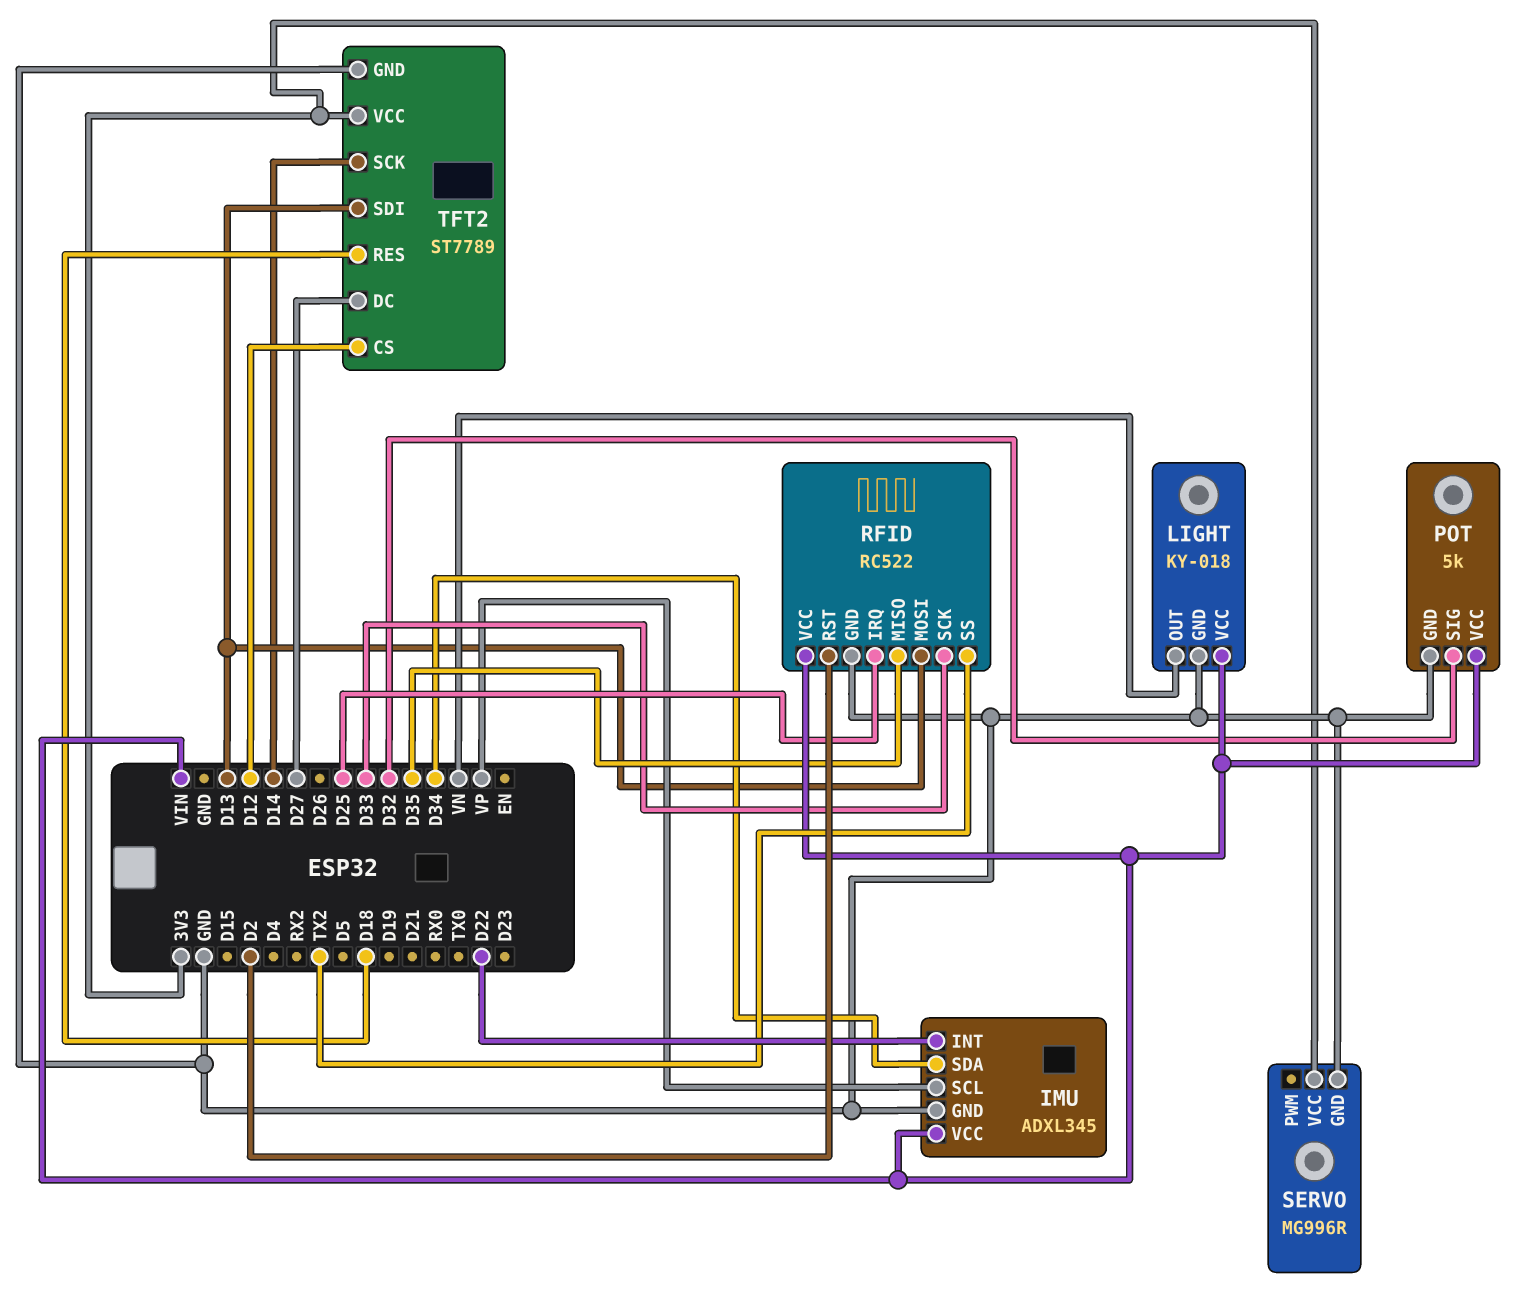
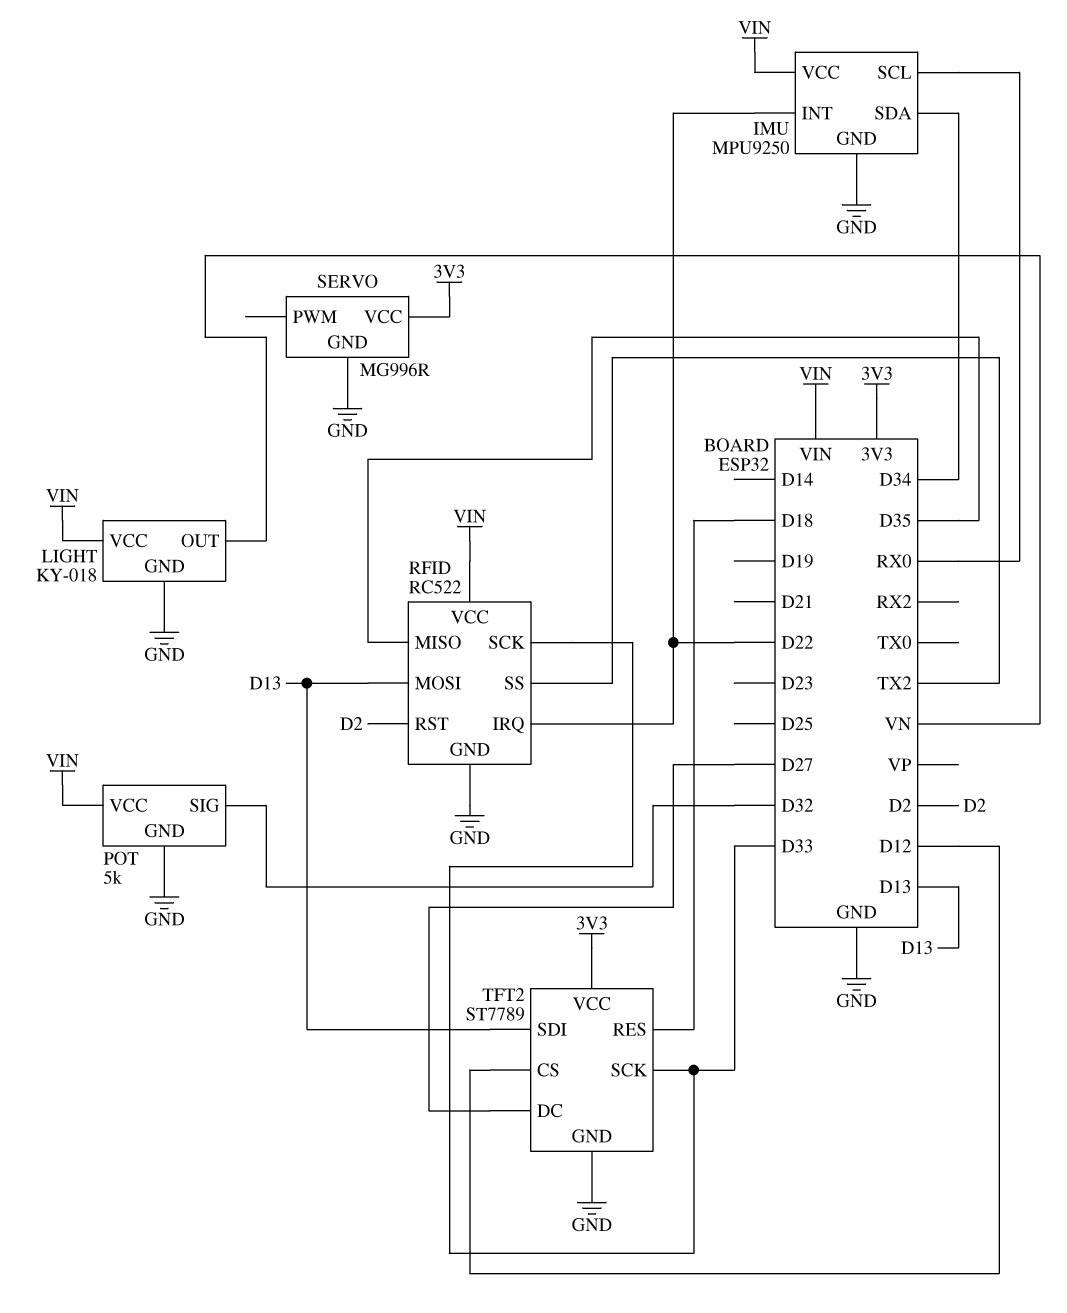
IMU: ADXL345 -> MPU9250
IMU pin SCL: VP -> RX0
RFID pin IRQ: D25 -> D22
TFT2 pin SCK: D14 -> D33

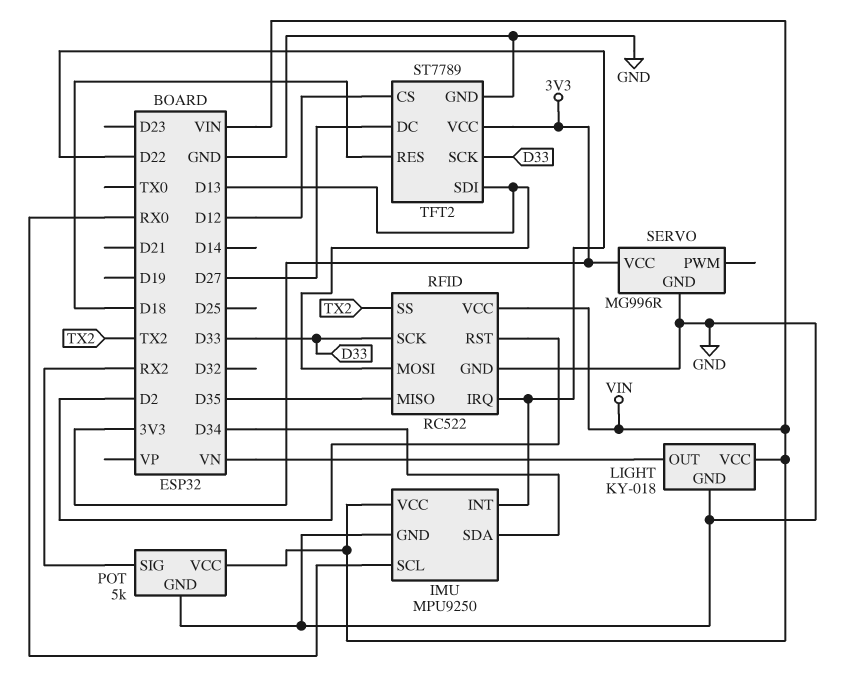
POT pin SIG: D32 -> RX2

